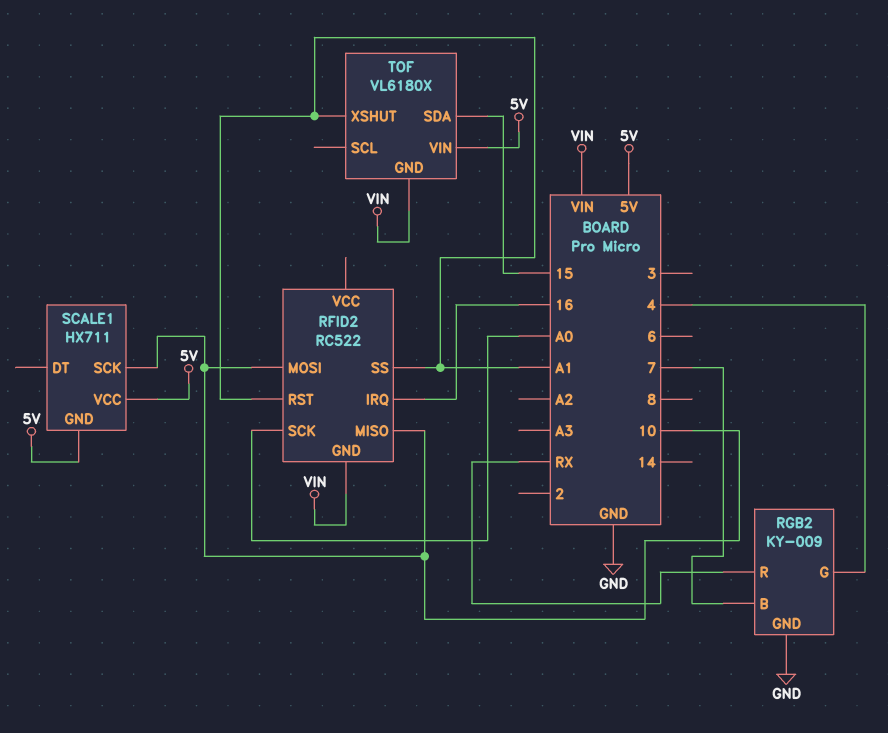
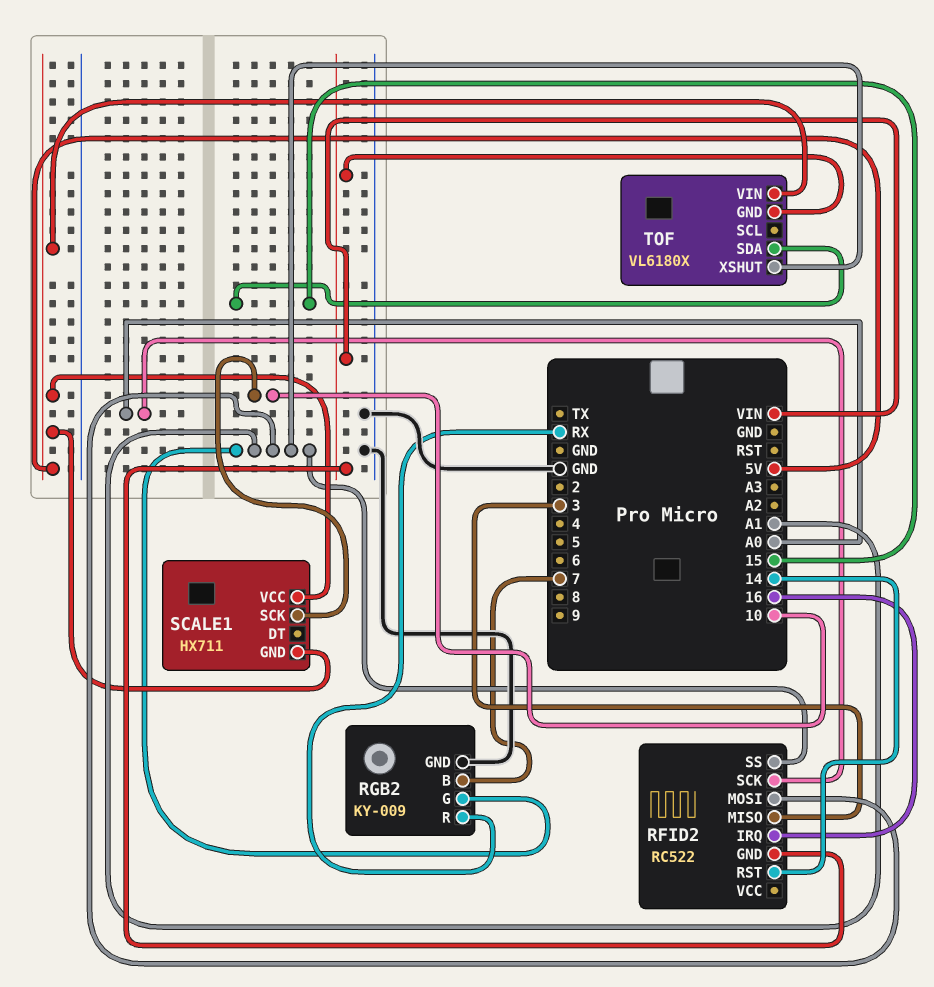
RFID2 pin MISO: 10 -> 3
RFID2 pin MOSI: 10 -> A1
RFID2 pin RST: A1 -> 14
RGB2 pin G: 4 -> A1

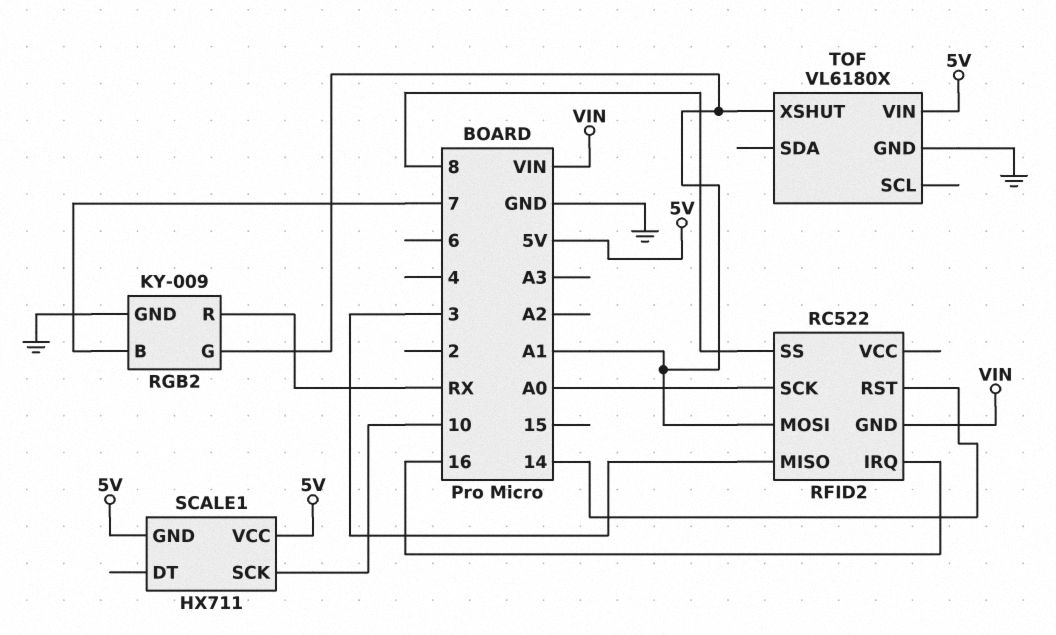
RFID2 pin SS: A1 -> 8
TOF pin GND: VIN -> GND
TOF pin SDA: 15 -> none

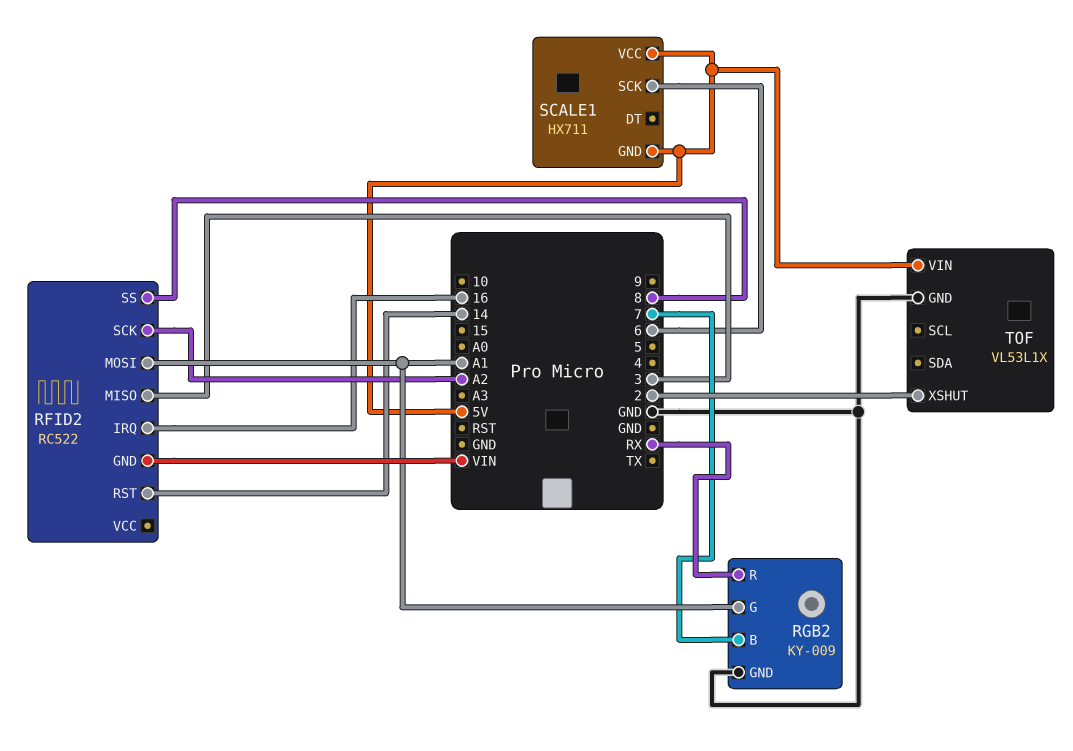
RFID2 pin SCK: A0 -> A2
SCALE1 pin SCK: 10 -> 6
TOF: VL6180X -> VL53L1X
TOF pin XSHUT: A1 -> 2

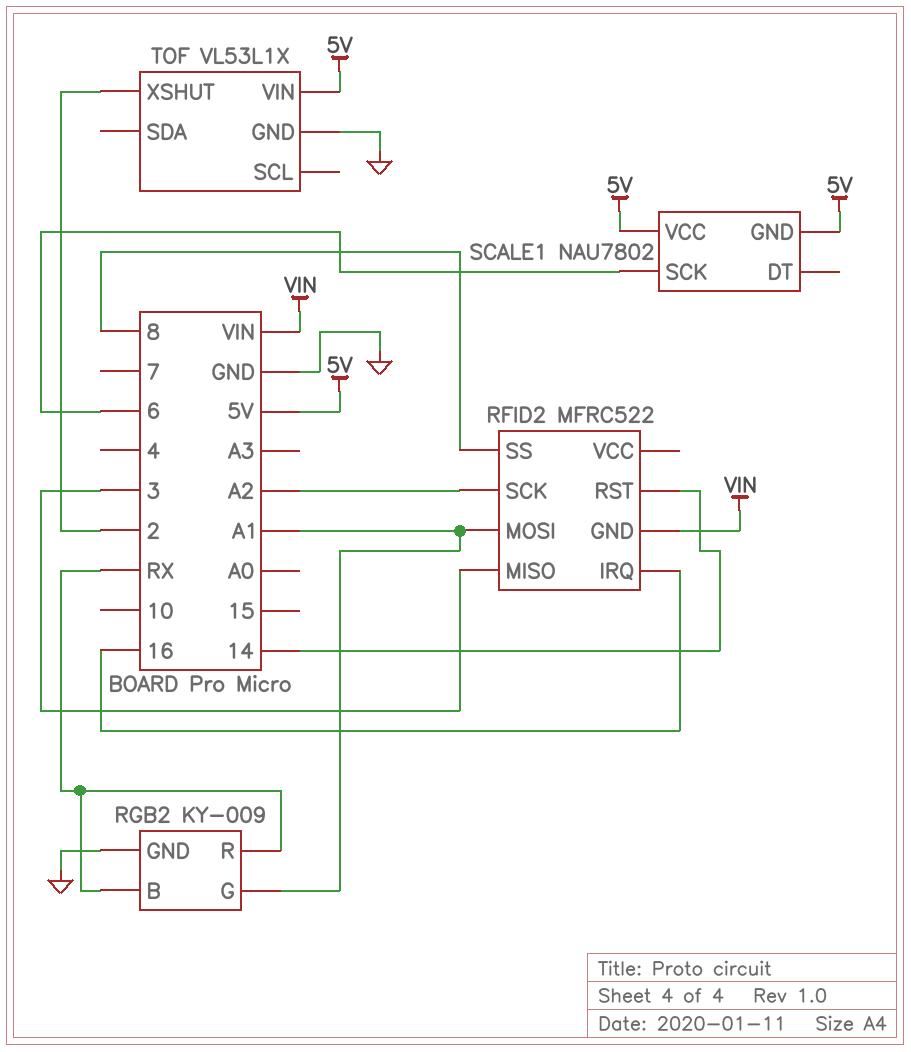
RFID2: RC522 -> MFRC522
RGB2 pin B: 7 -> RX
SCALE1: HX711 -> NAU7802

